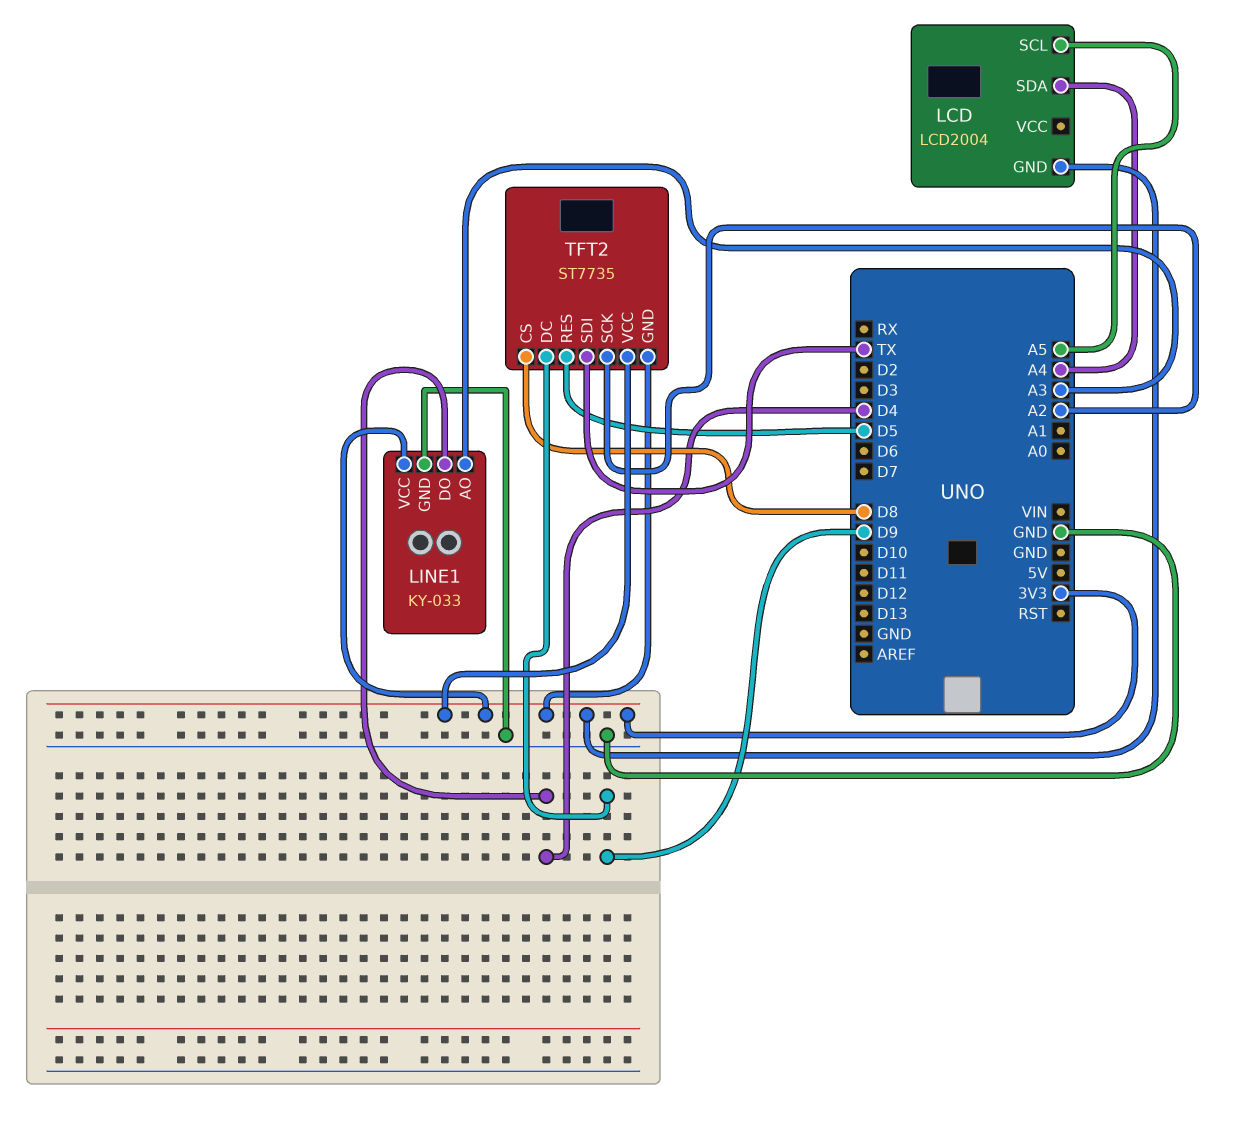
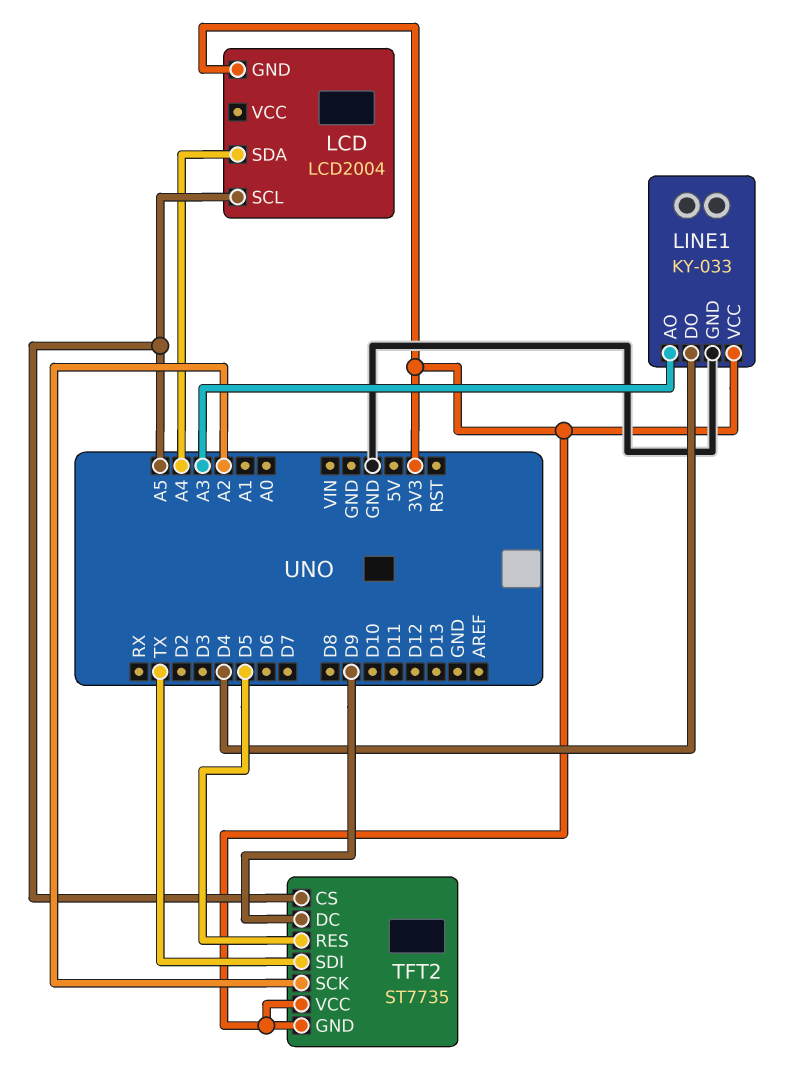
TFT2 pin CS: D8 -> A5

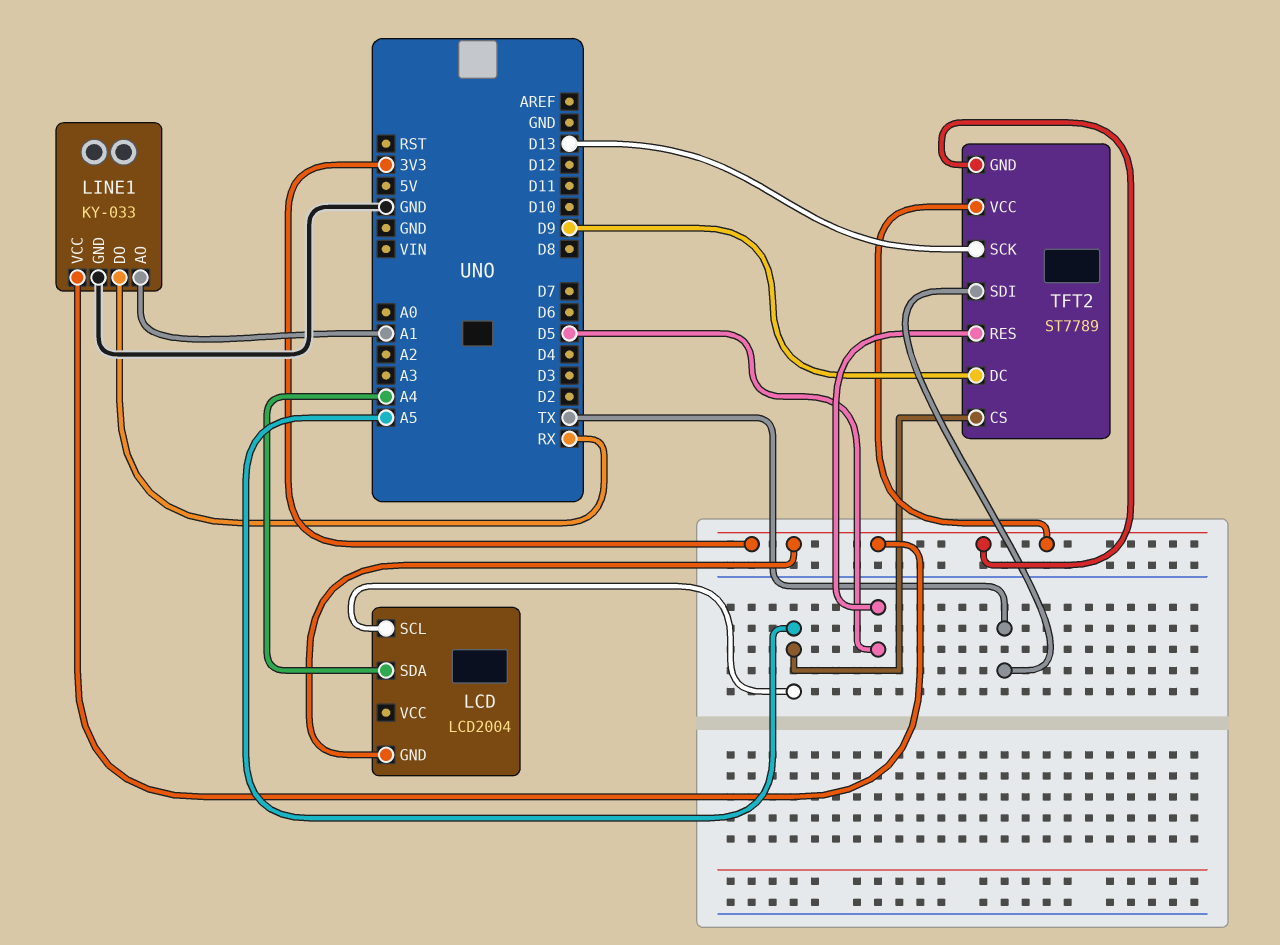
LINE1 pin AO: A3 -> A1
LINE1 pin DO: D4 -> RX
TFT2: ST7735 -> ST7789
TFT2 pin SCK: A2 -> D13

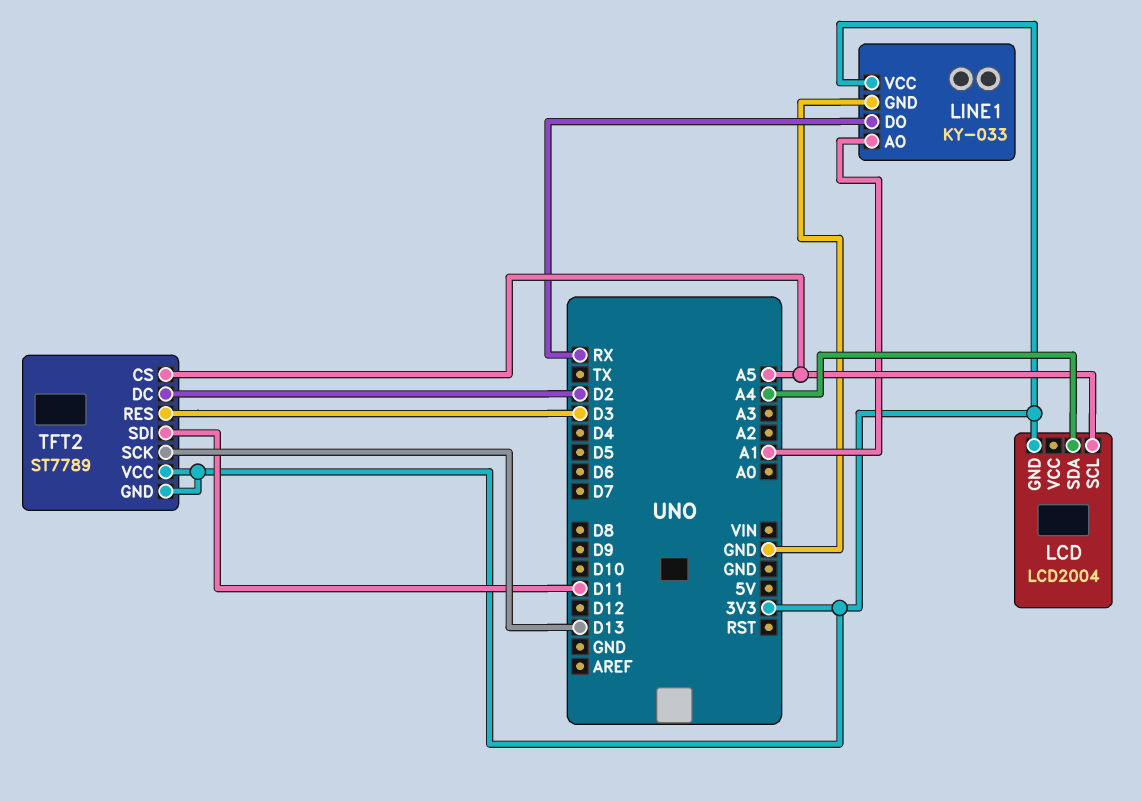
TFT2 pin DC: D9 -> D2
TFT2 pin RES: D5 -> D3
TFT2 pin SDI: TX -> D11

